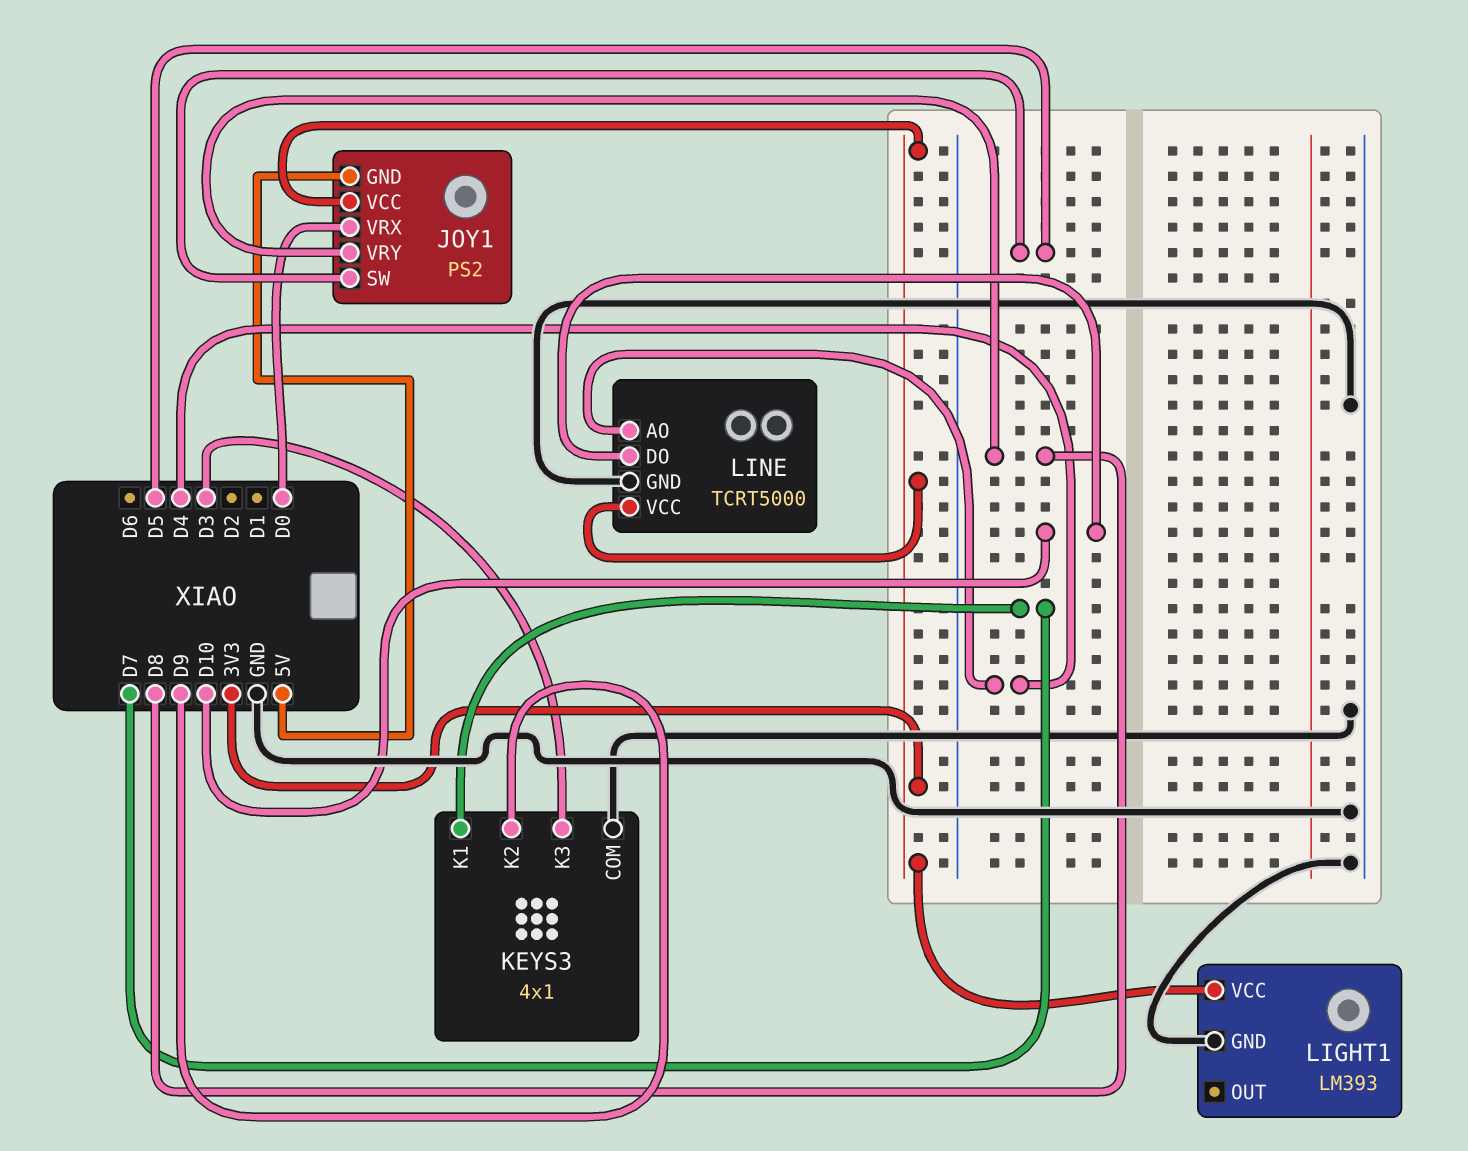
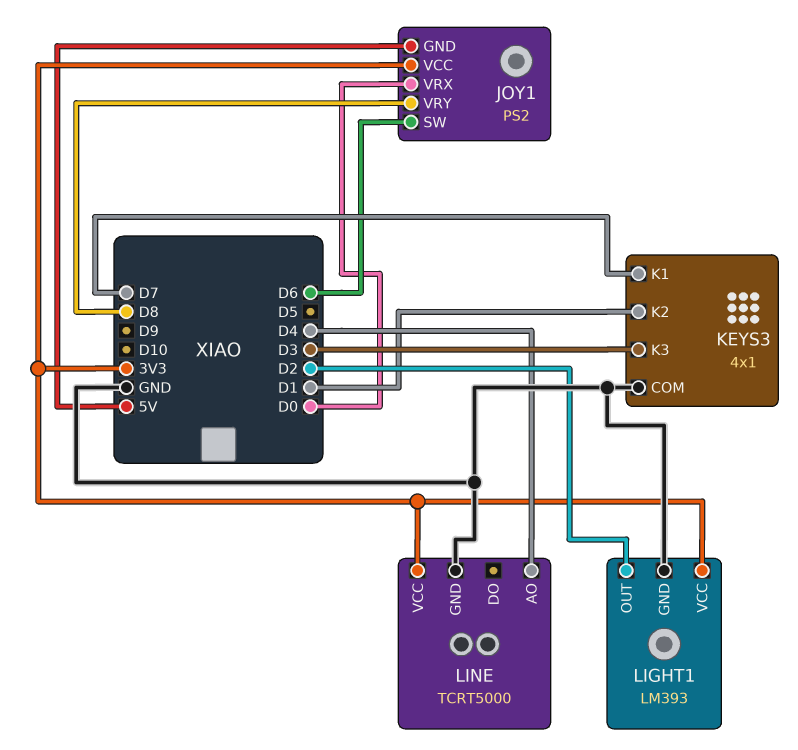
JOY1 pin SW: D5 -> D6
KEYS3 pin K2: D9 -> D1
LIGHT1 pin OUT: none -> D2
LINE pin DO: D10 -> none

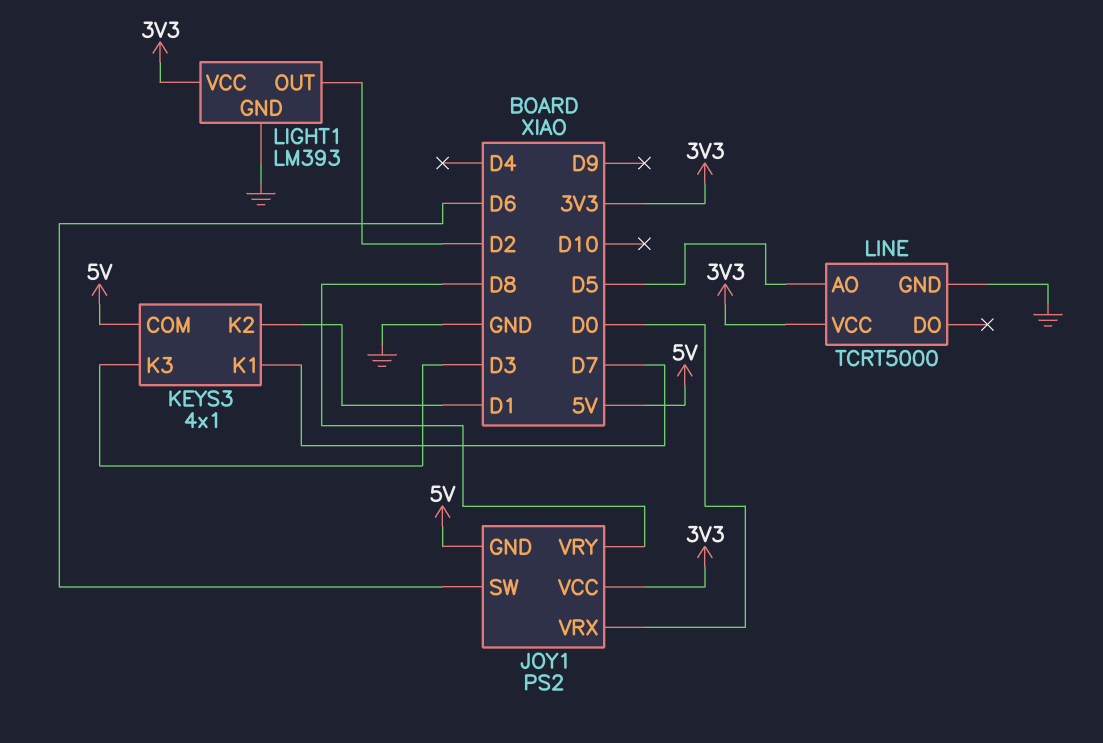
KEYS3 pin COM: GND -> 5V
LINE pin AO: D4 -> D5

